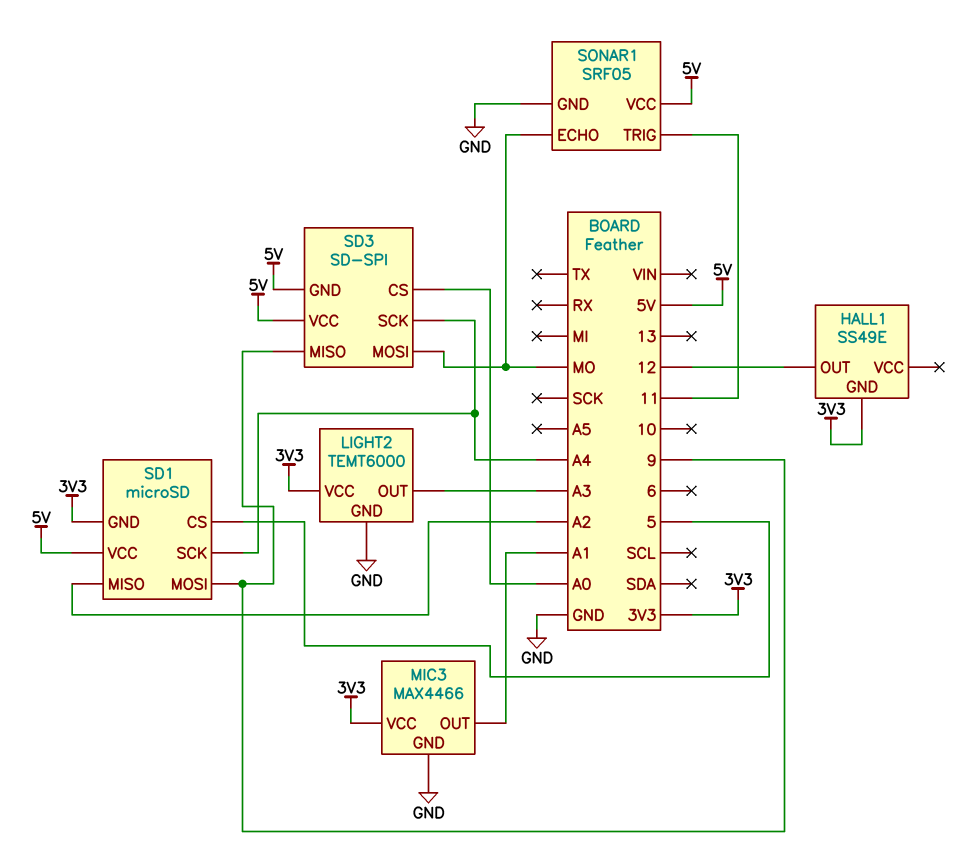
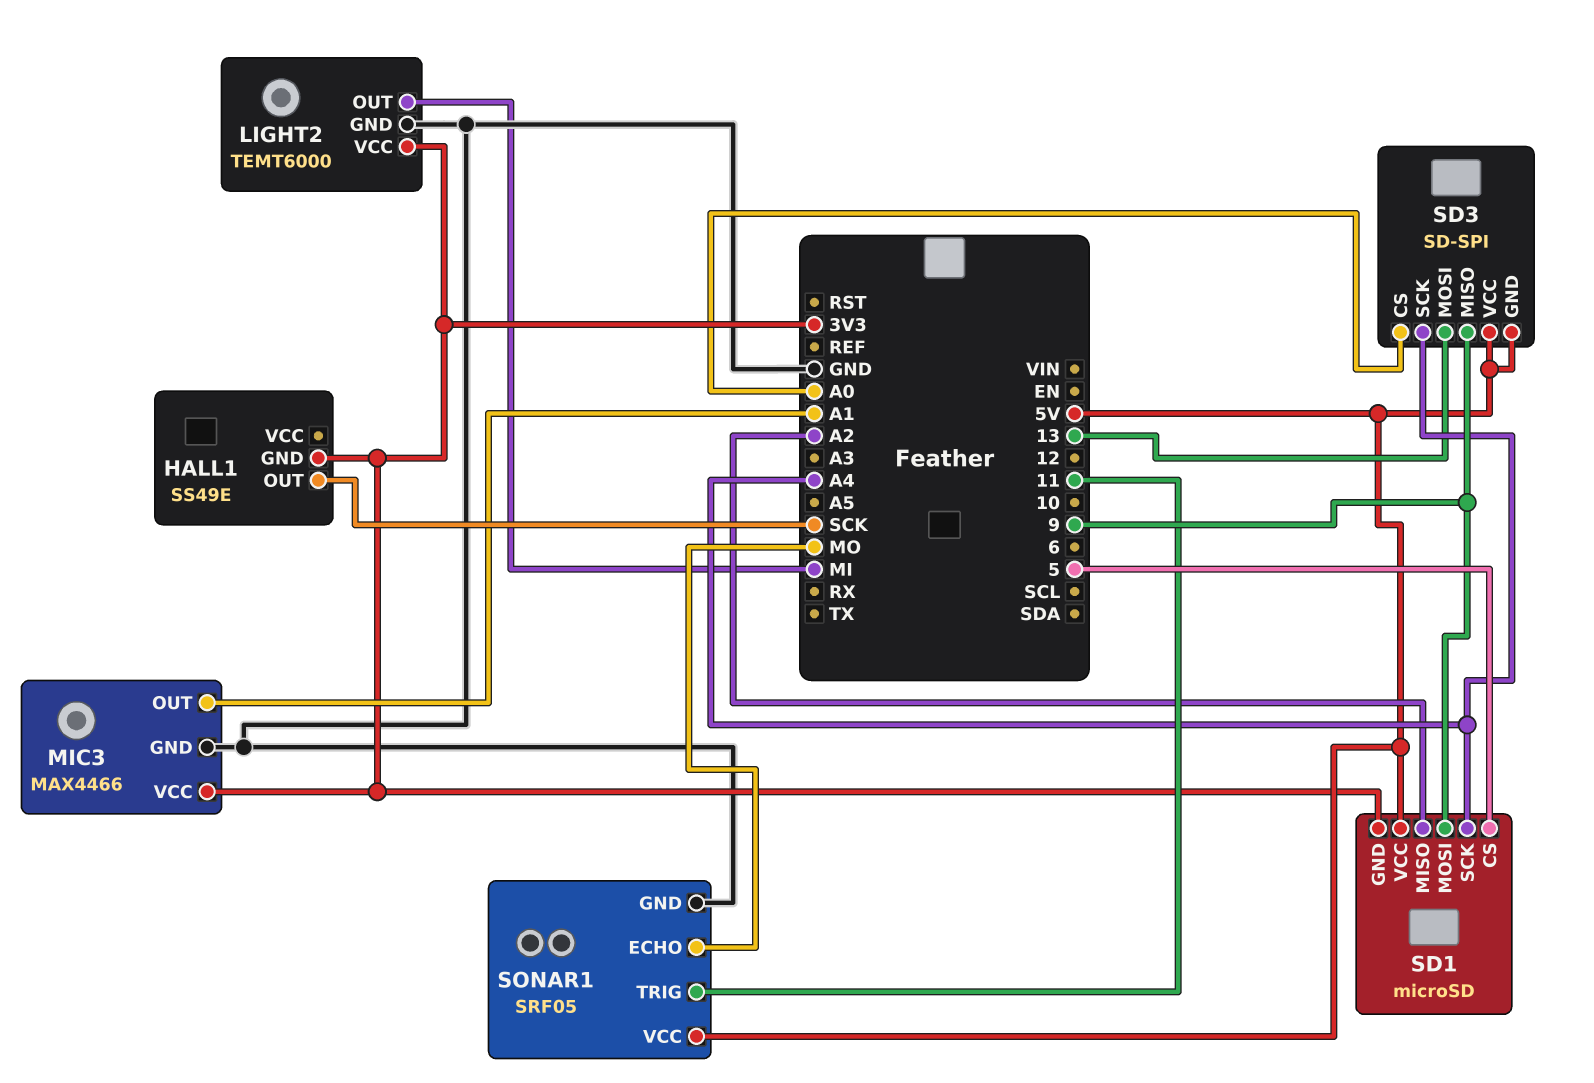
HALL1 pin OUT: 12 -> SCK
LIGHT2 pin OUT: A3 -> MI
SD3 pin MOSI: MO -> 13

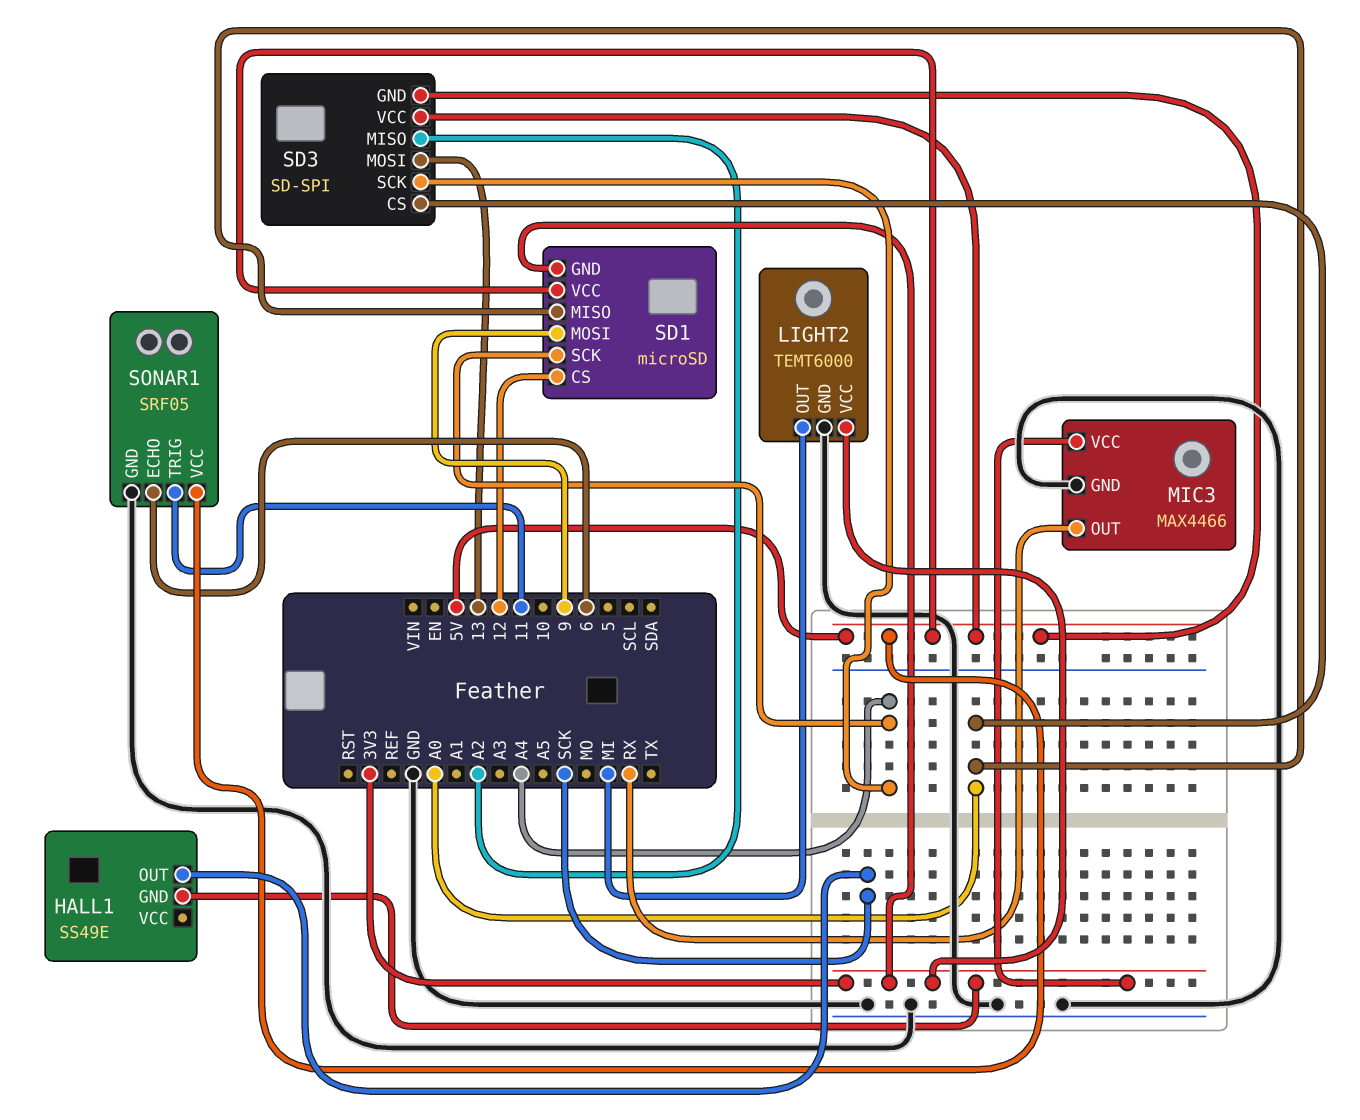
MIC3 pin OUT: A1 -> RX
SD1 pin CS: 5 -> 12
SD1 pin MISO: A2 -> A0
SD3 pin MISO: 9 -> A2
SONAR1 pin ECHO: MO -> 6

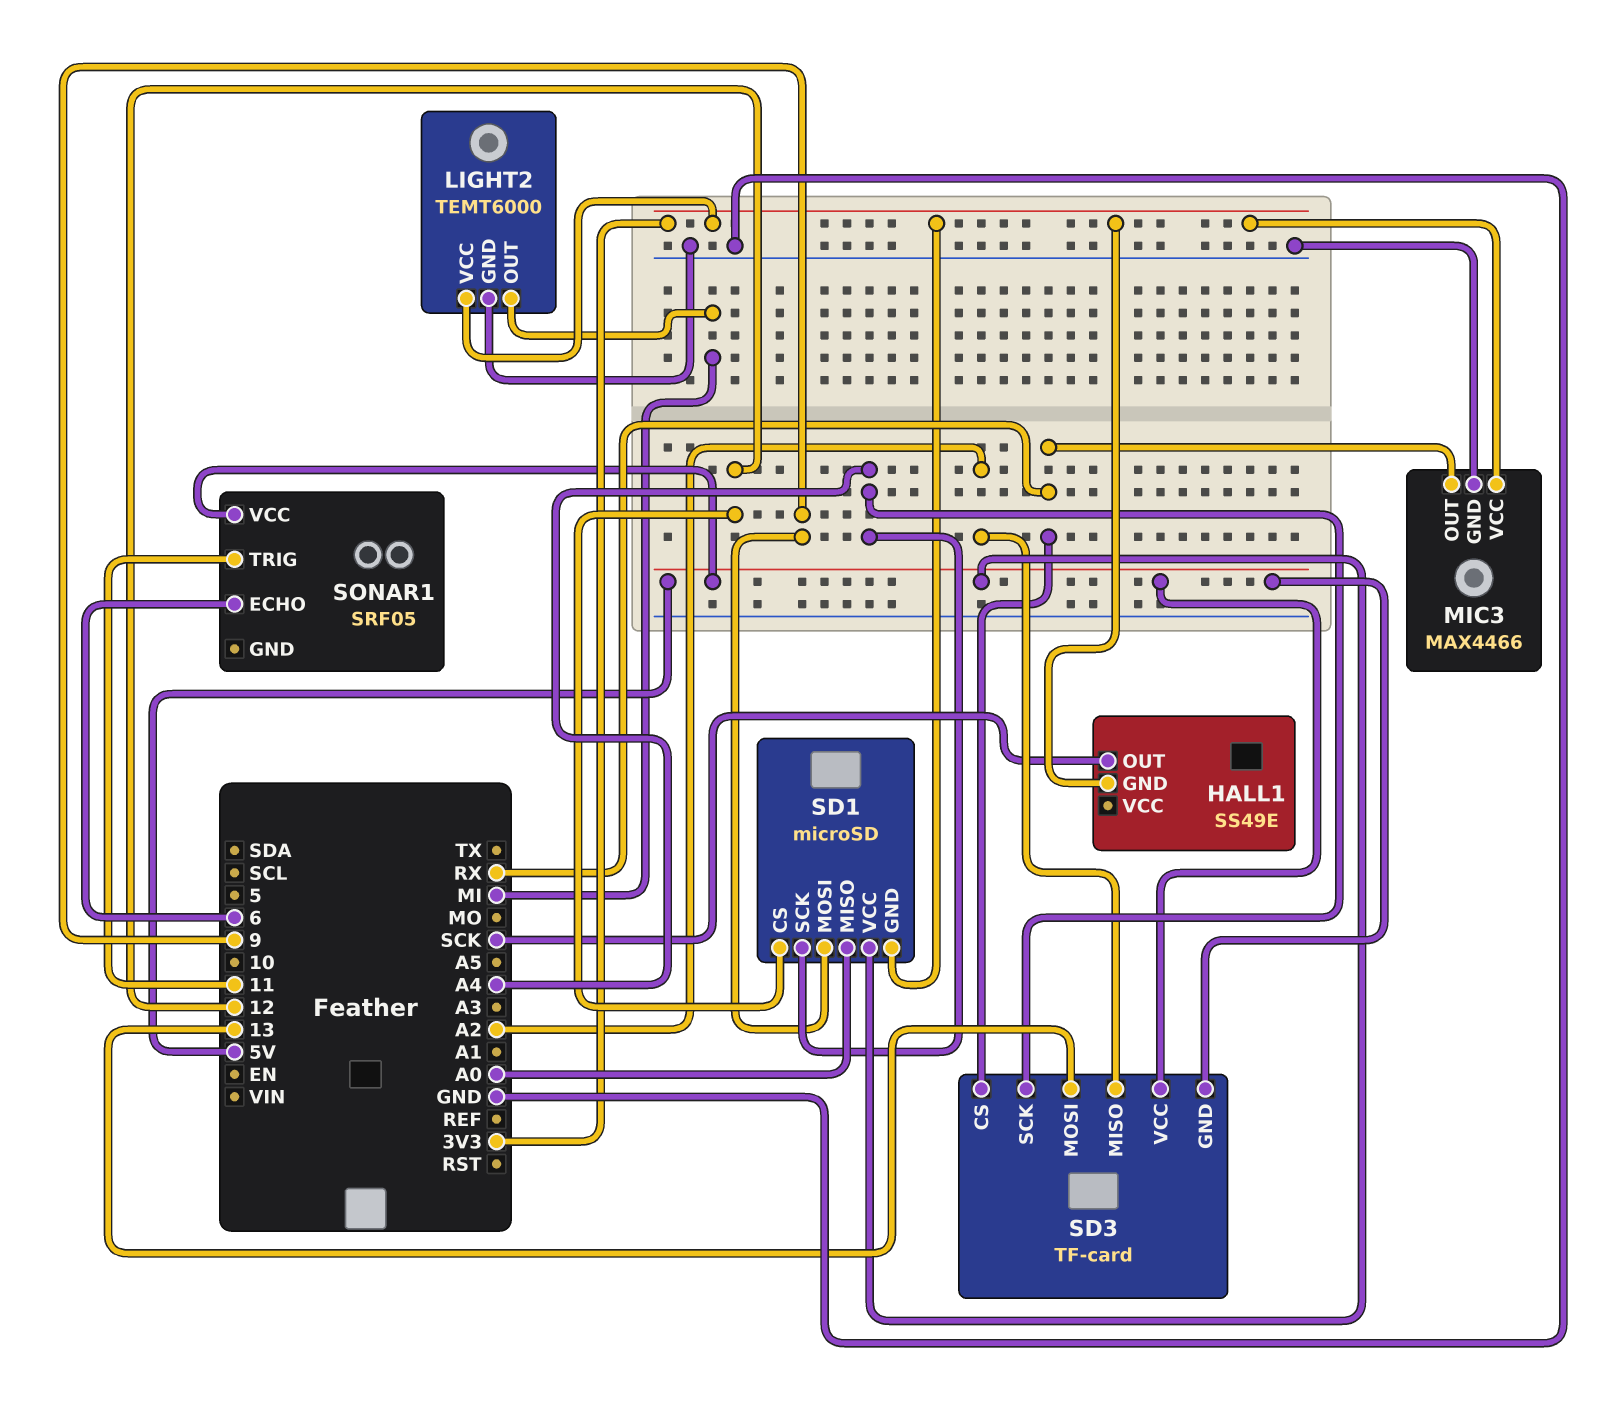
SD3: SD-SPI -> TF-card
SD3 pin CS: A0 -> RX
SONAR1 pin GND: GND -> none

